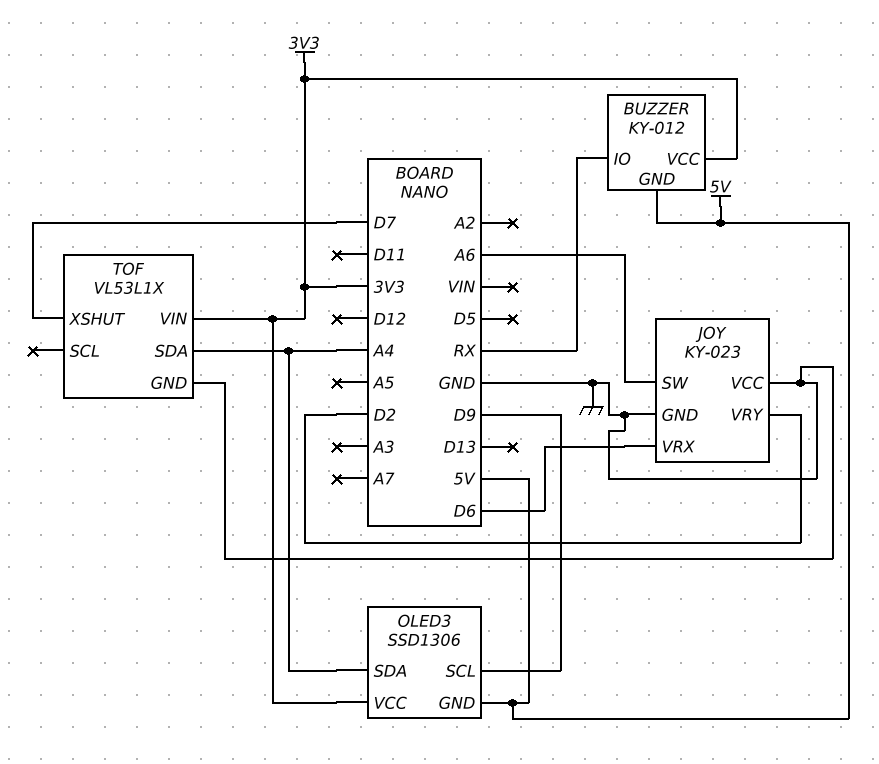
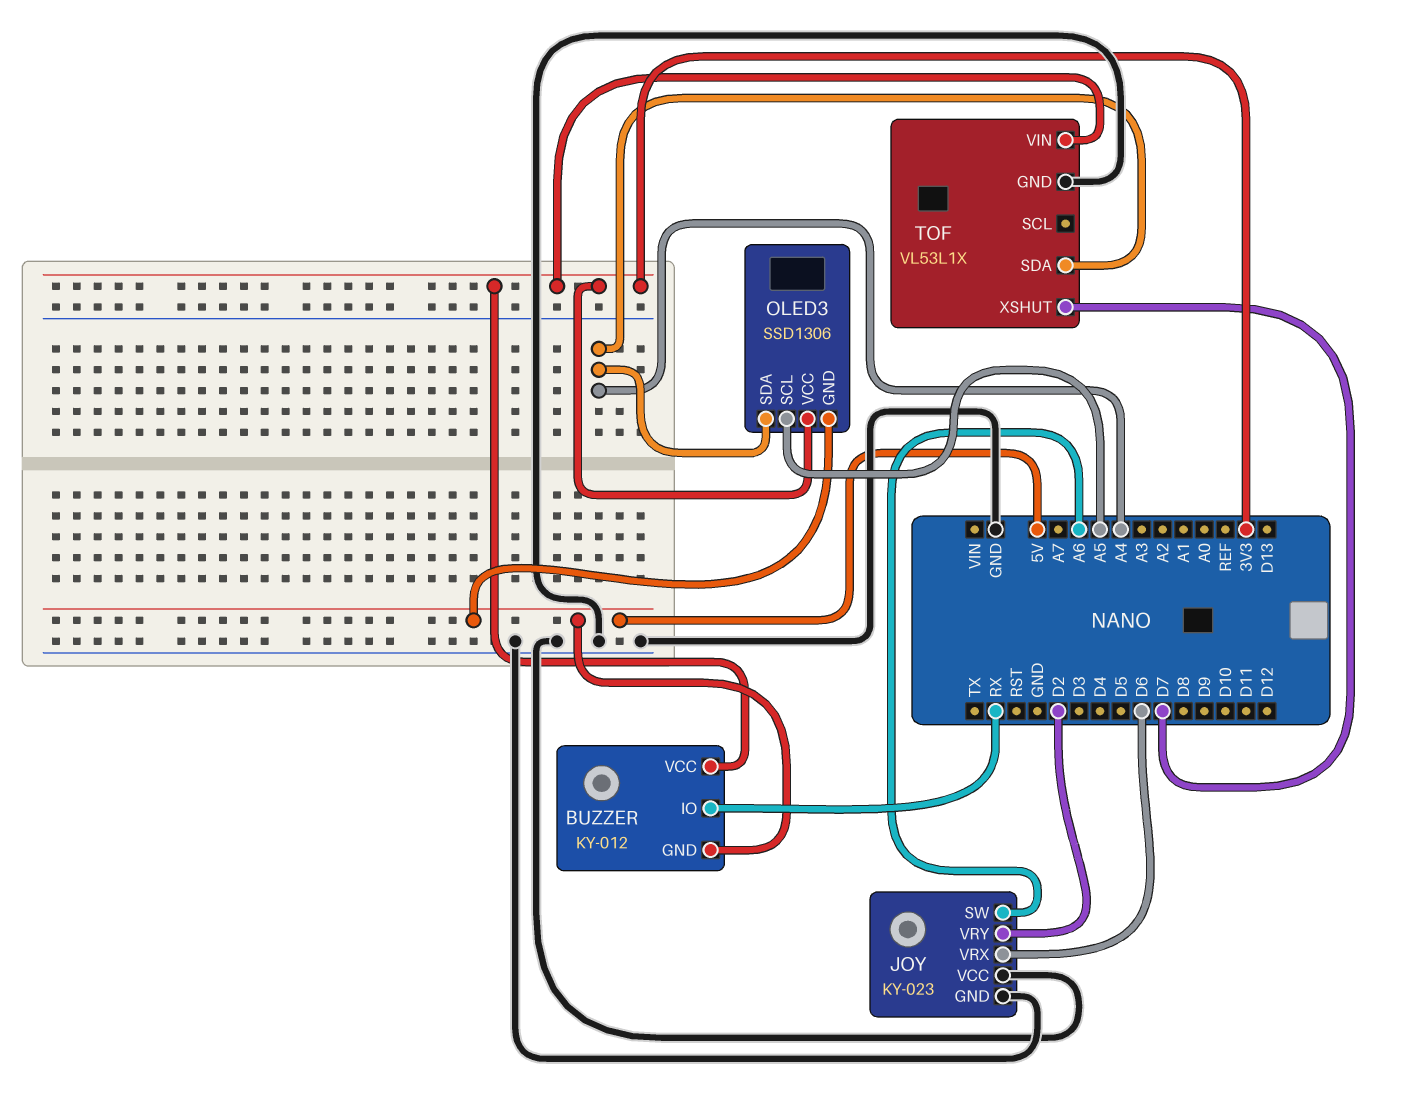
OLED3 pin SCL: D9 -> A5

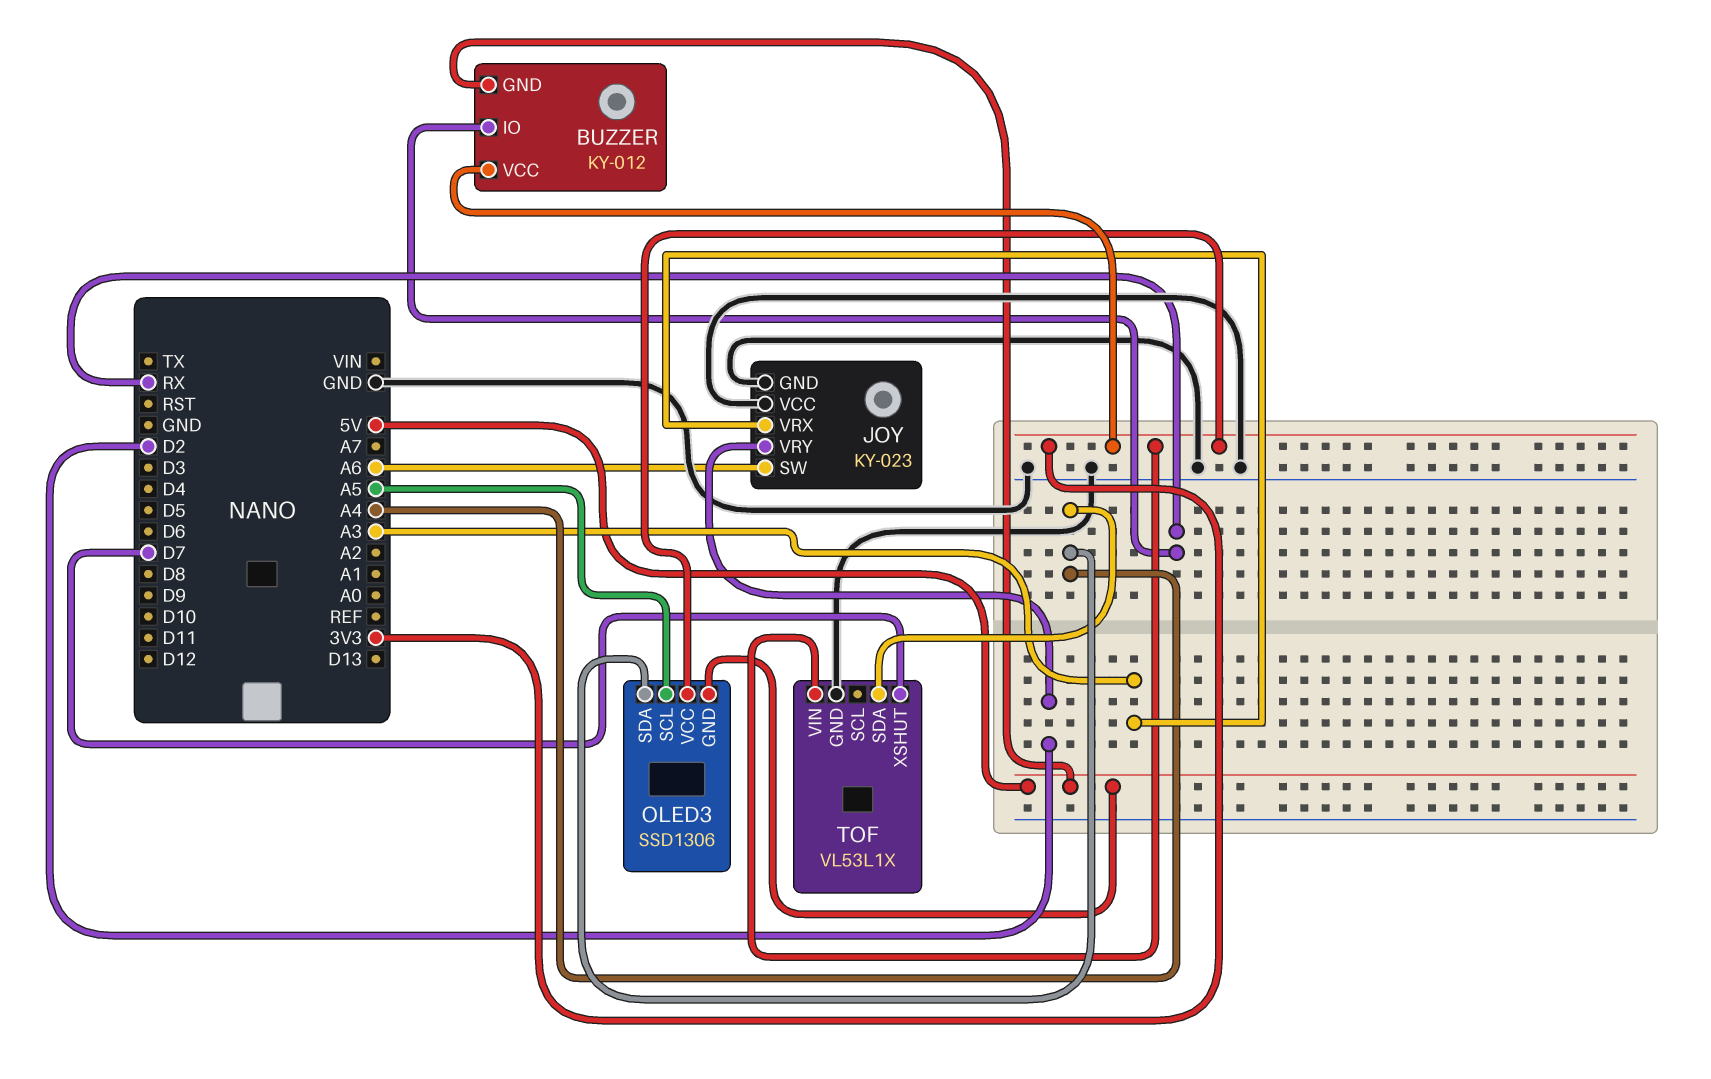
JOY pin VRX: D6 -> A3

